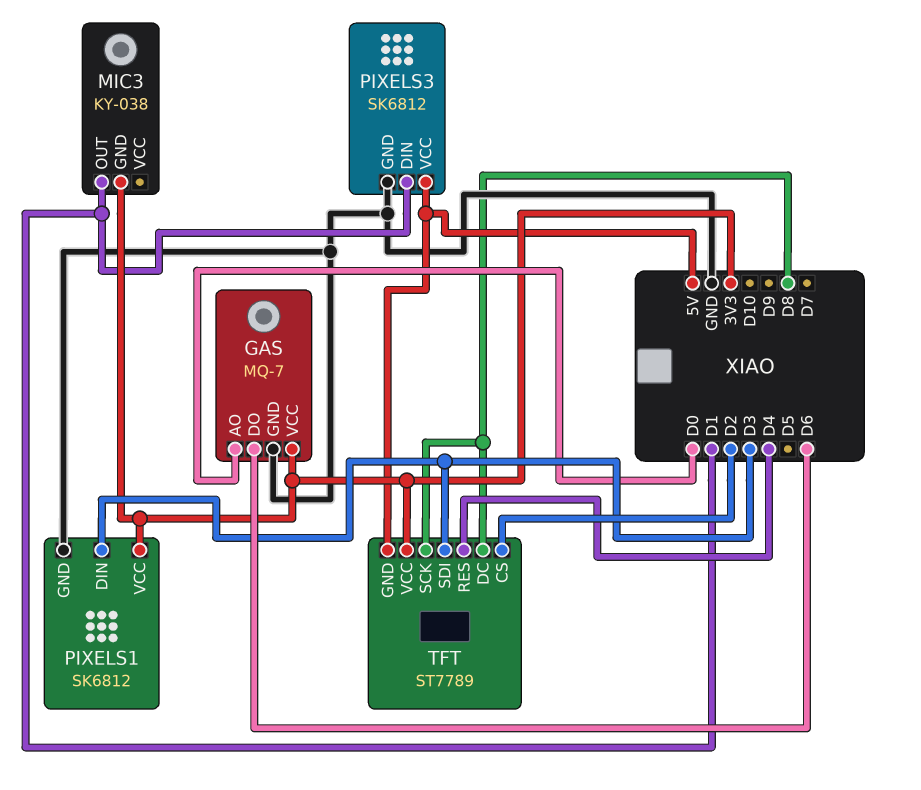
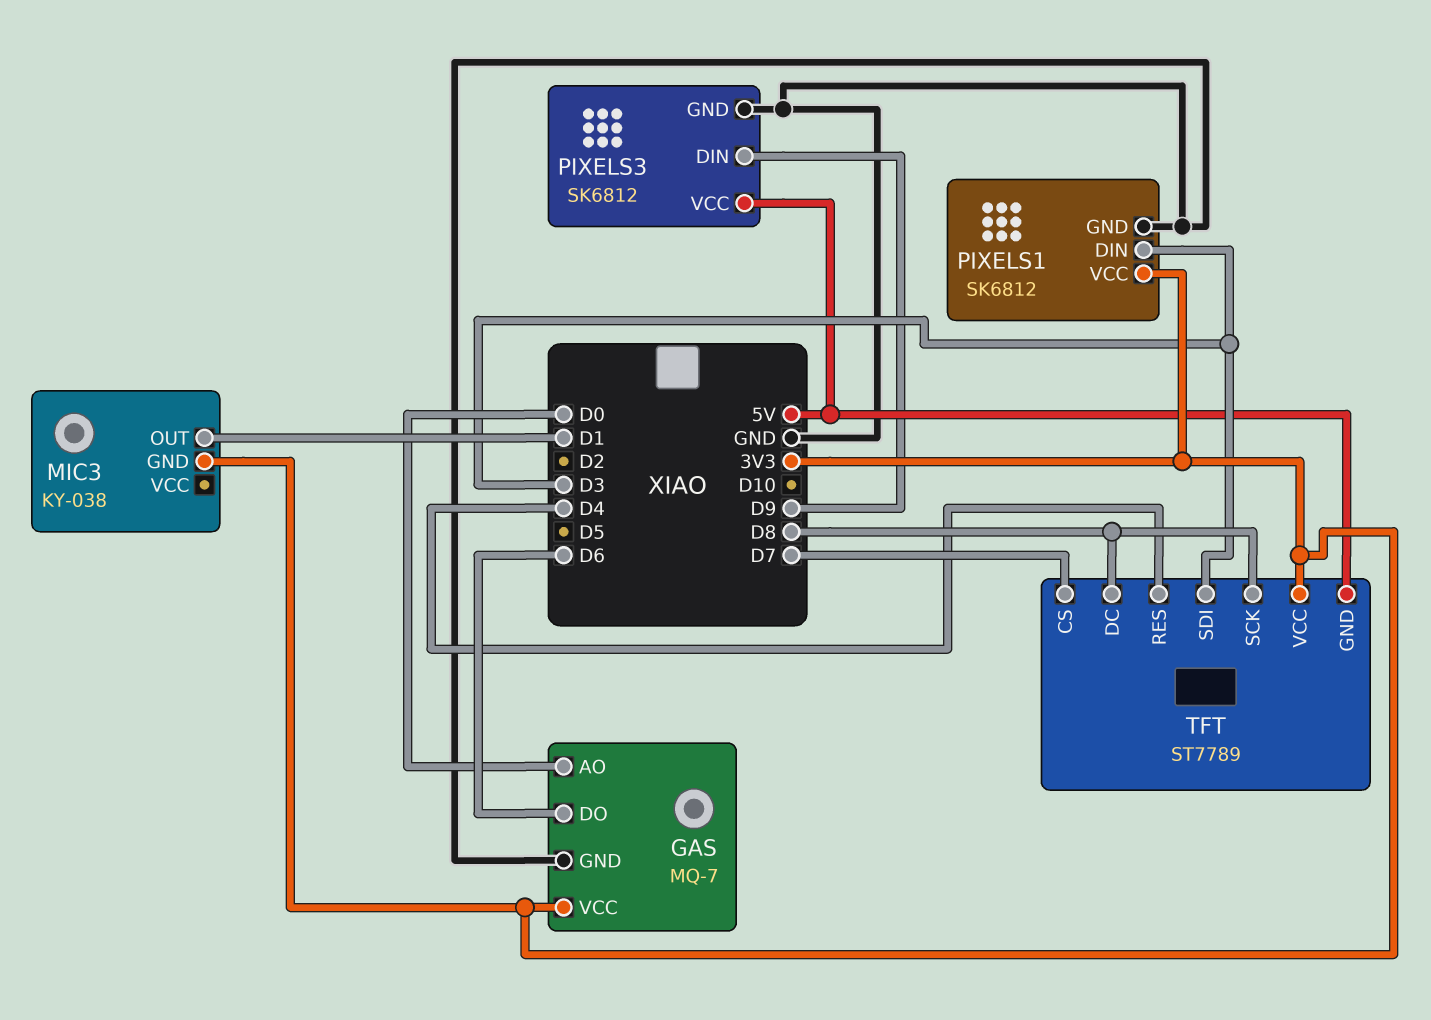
PIXELS3 pin DIN: D1 -> D9
TFT pin CS: D2 -> D7

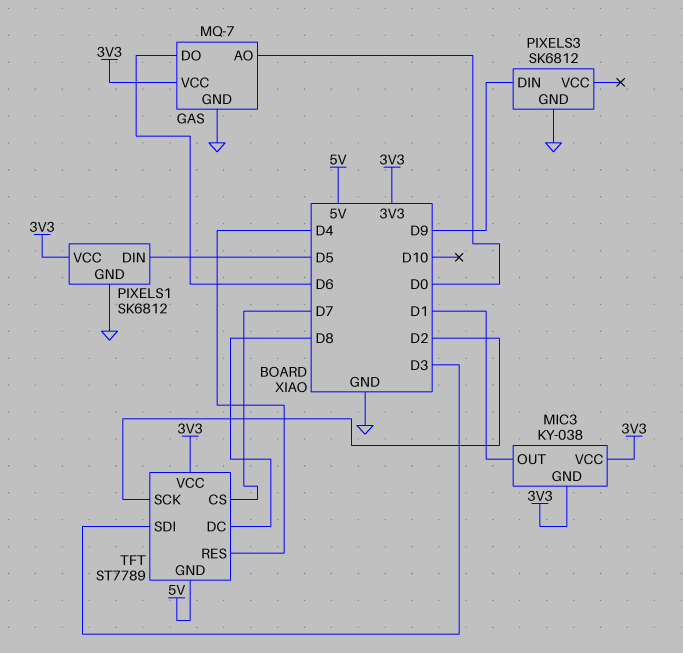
MIC3 pin VCC: none -> 3V3
PIXELS1 pin DIN: D3 -> D5
PIXELS3 pin VCC: 5V -> none
TFT pin SCK: D8 -> D2

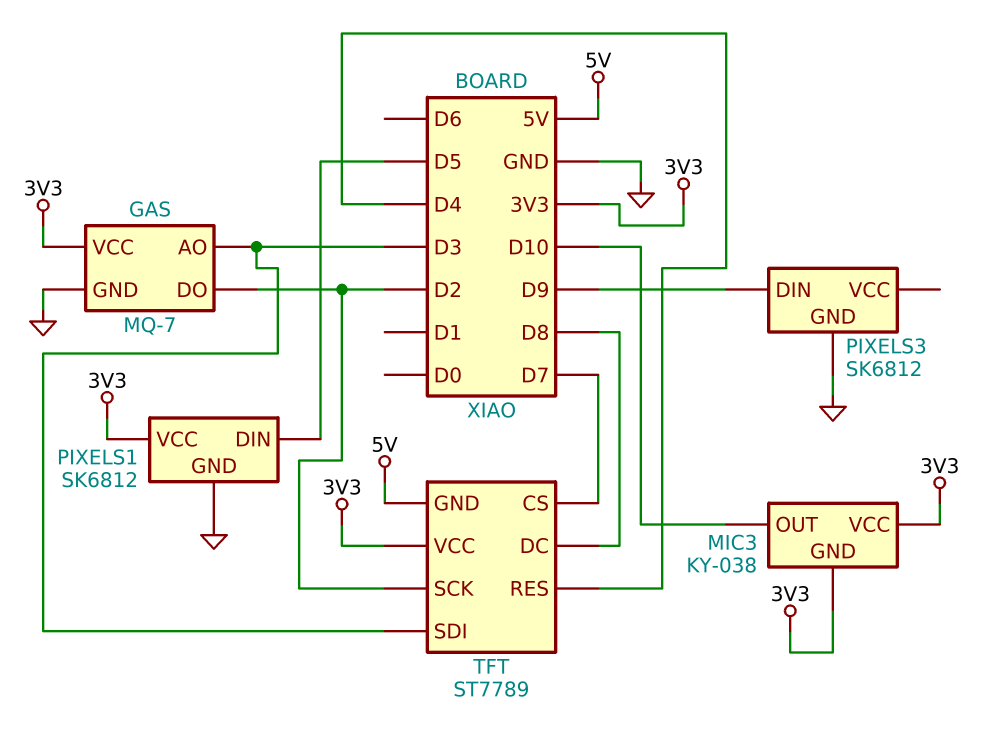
GAS pin AO: D0 -> D3
GAS pin DO: D6 -> D2
MIC3 pin OUT: D1 -> D10

